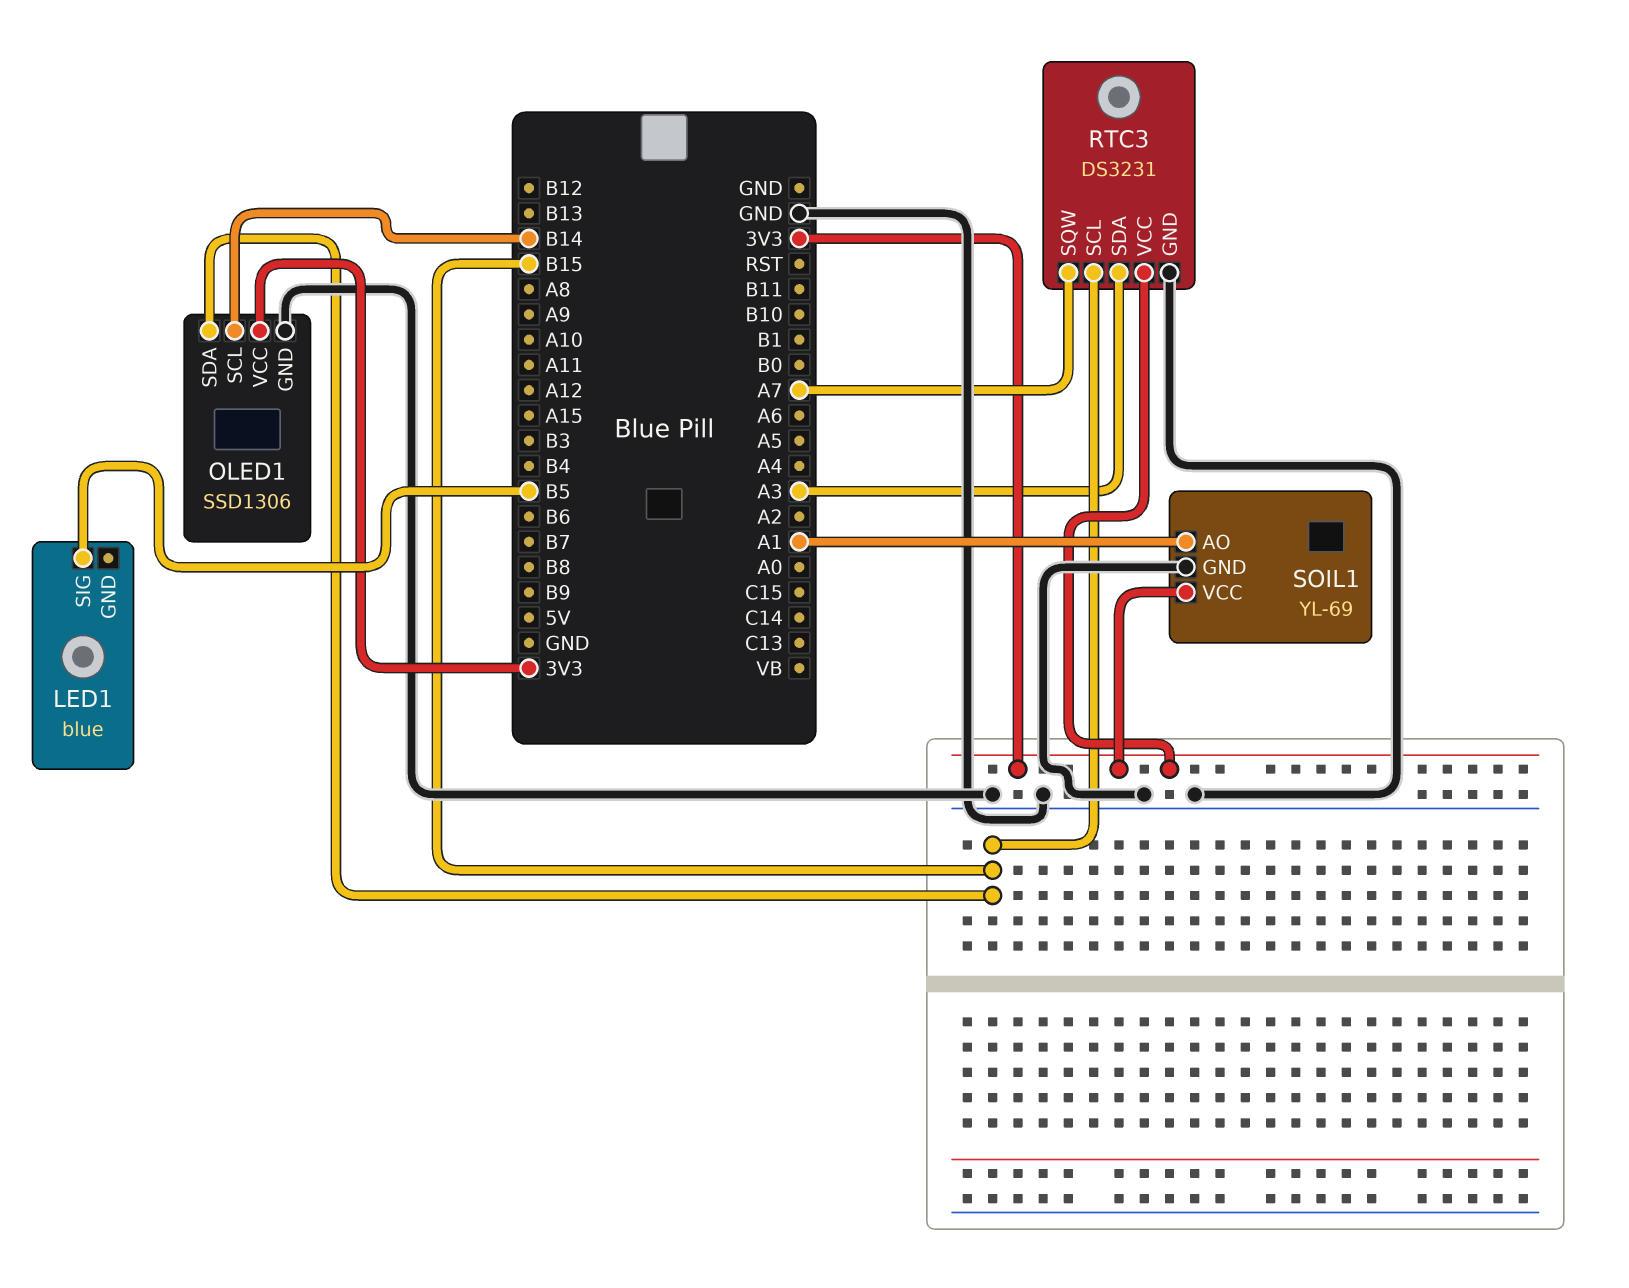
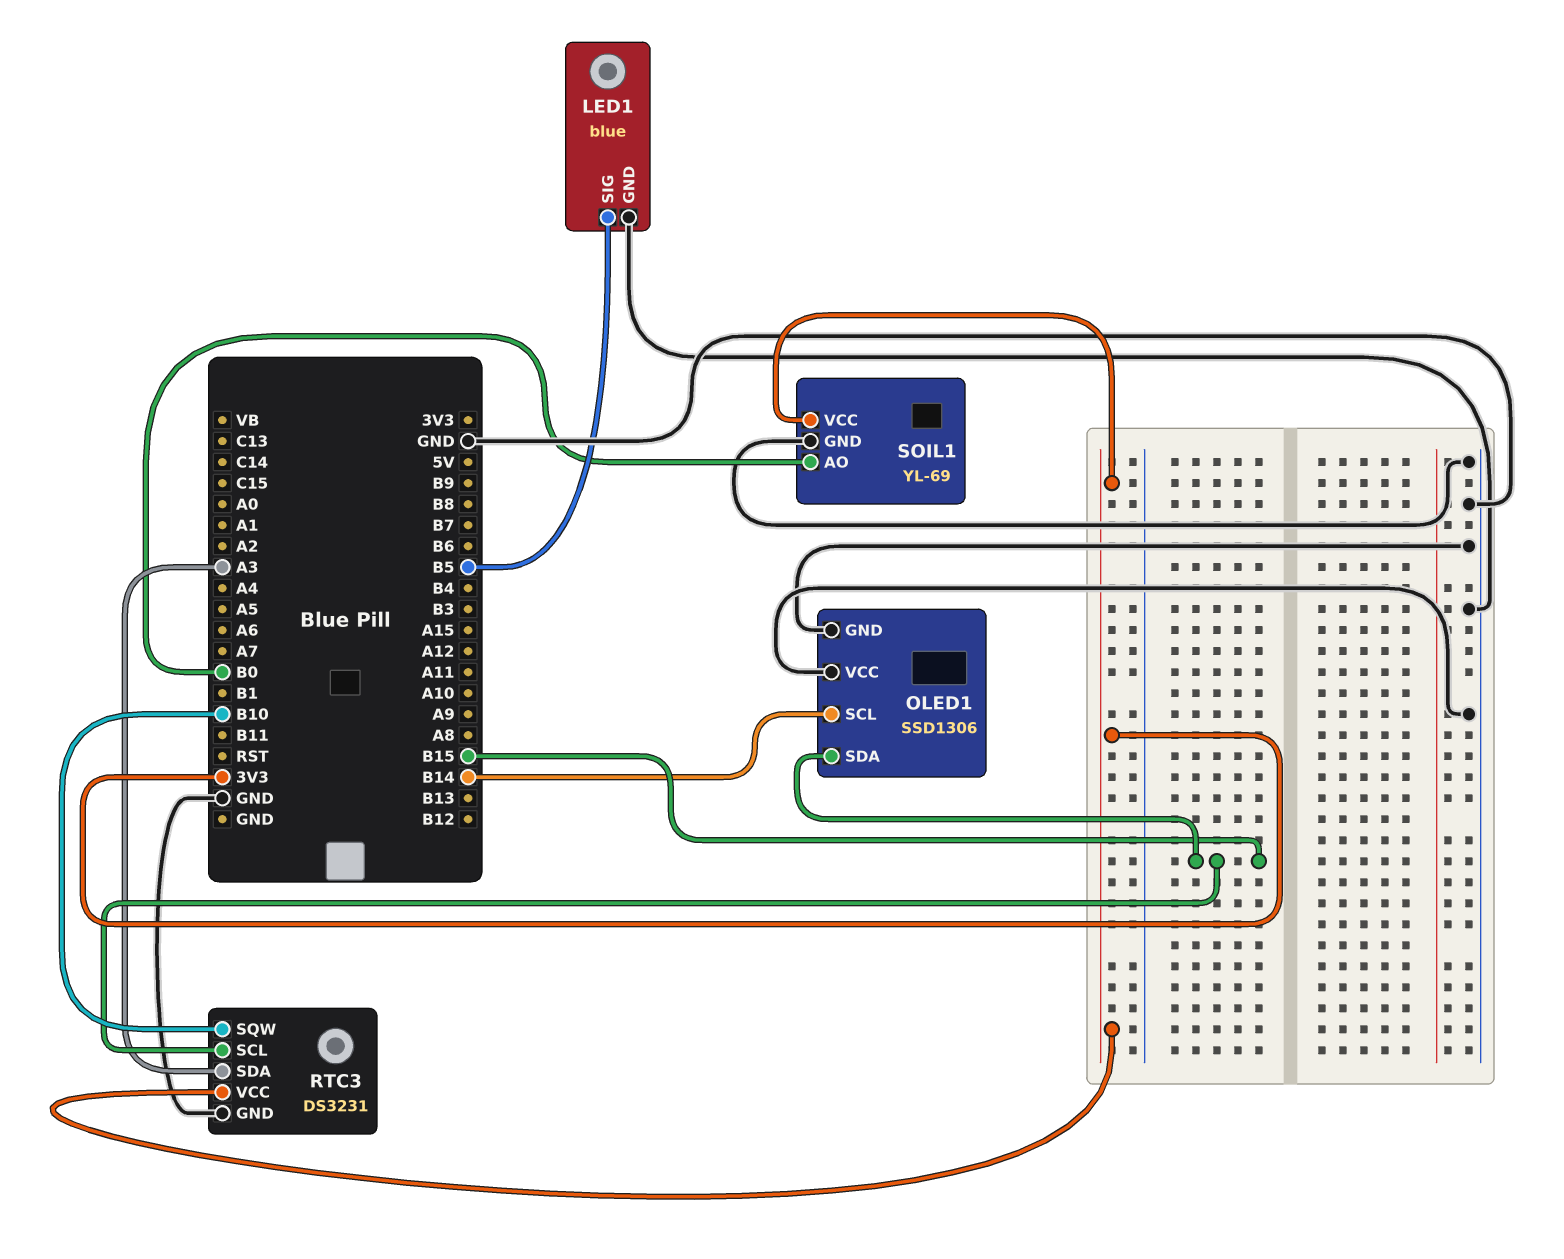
LED1 pin GND: none -> GND
OLED1 pin VCC: 3V3 -> GND
RTC3 pin SQW: A7 -> B10
SOIL1 pin AO: A1 -> B0

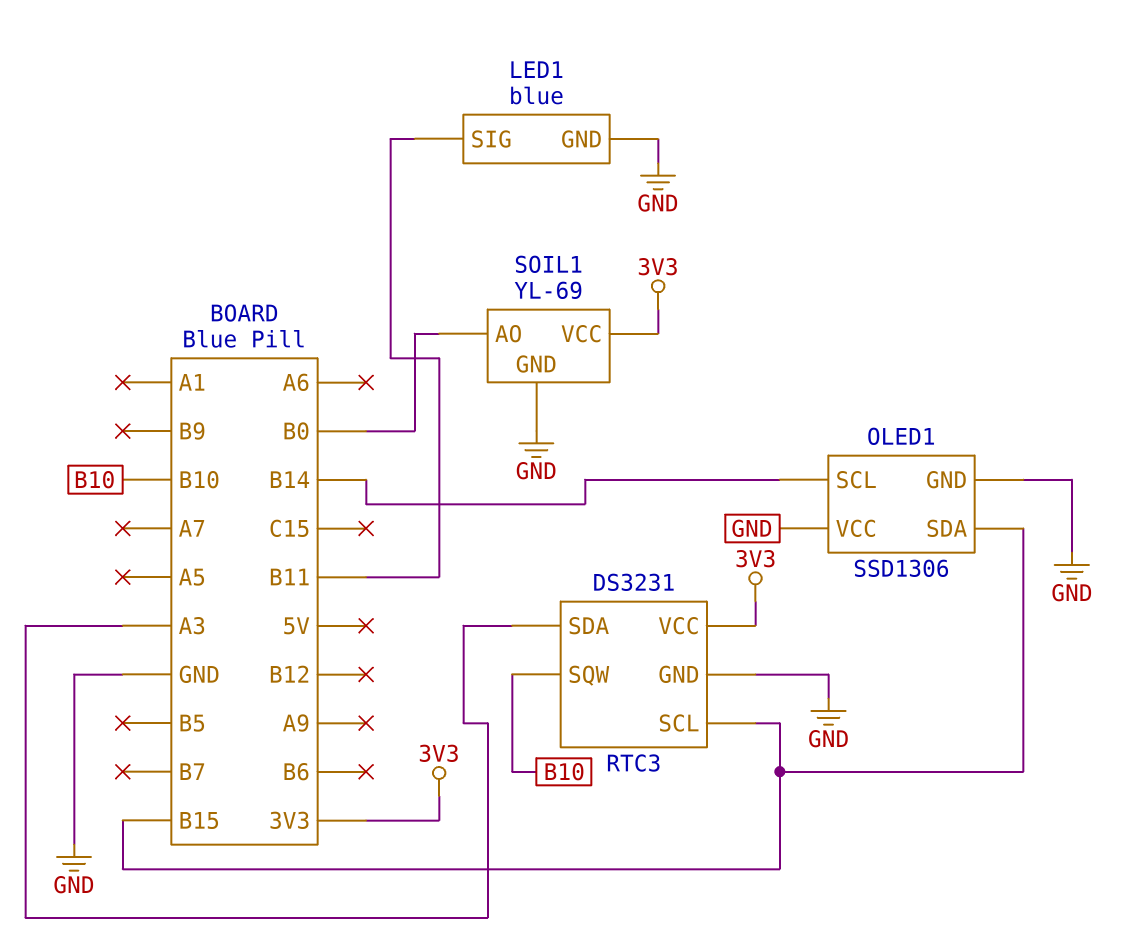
LED1 pin SIG: B5 -> B11

